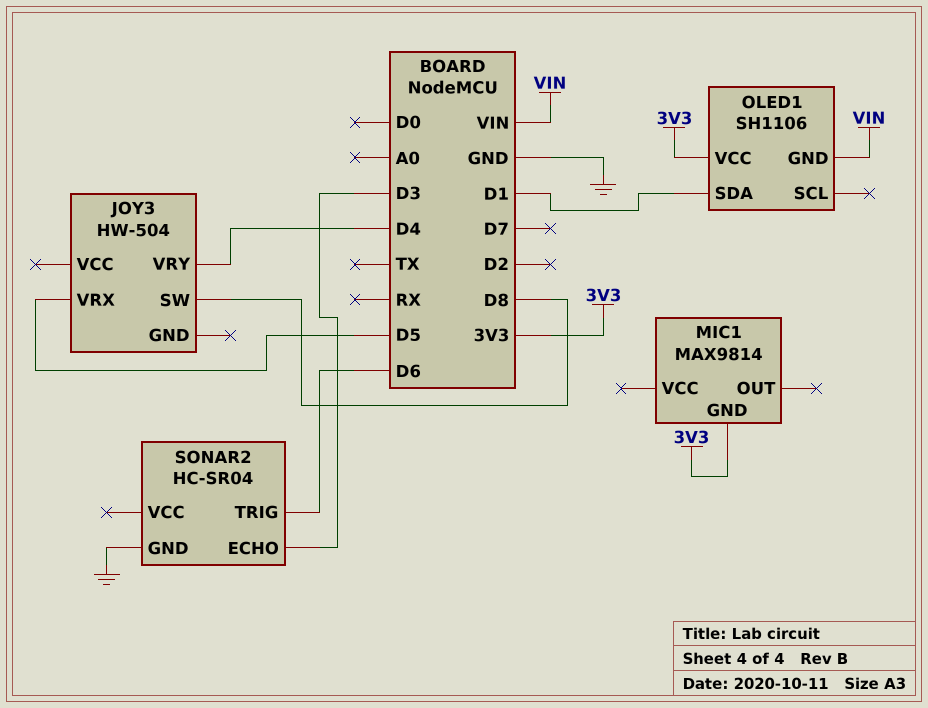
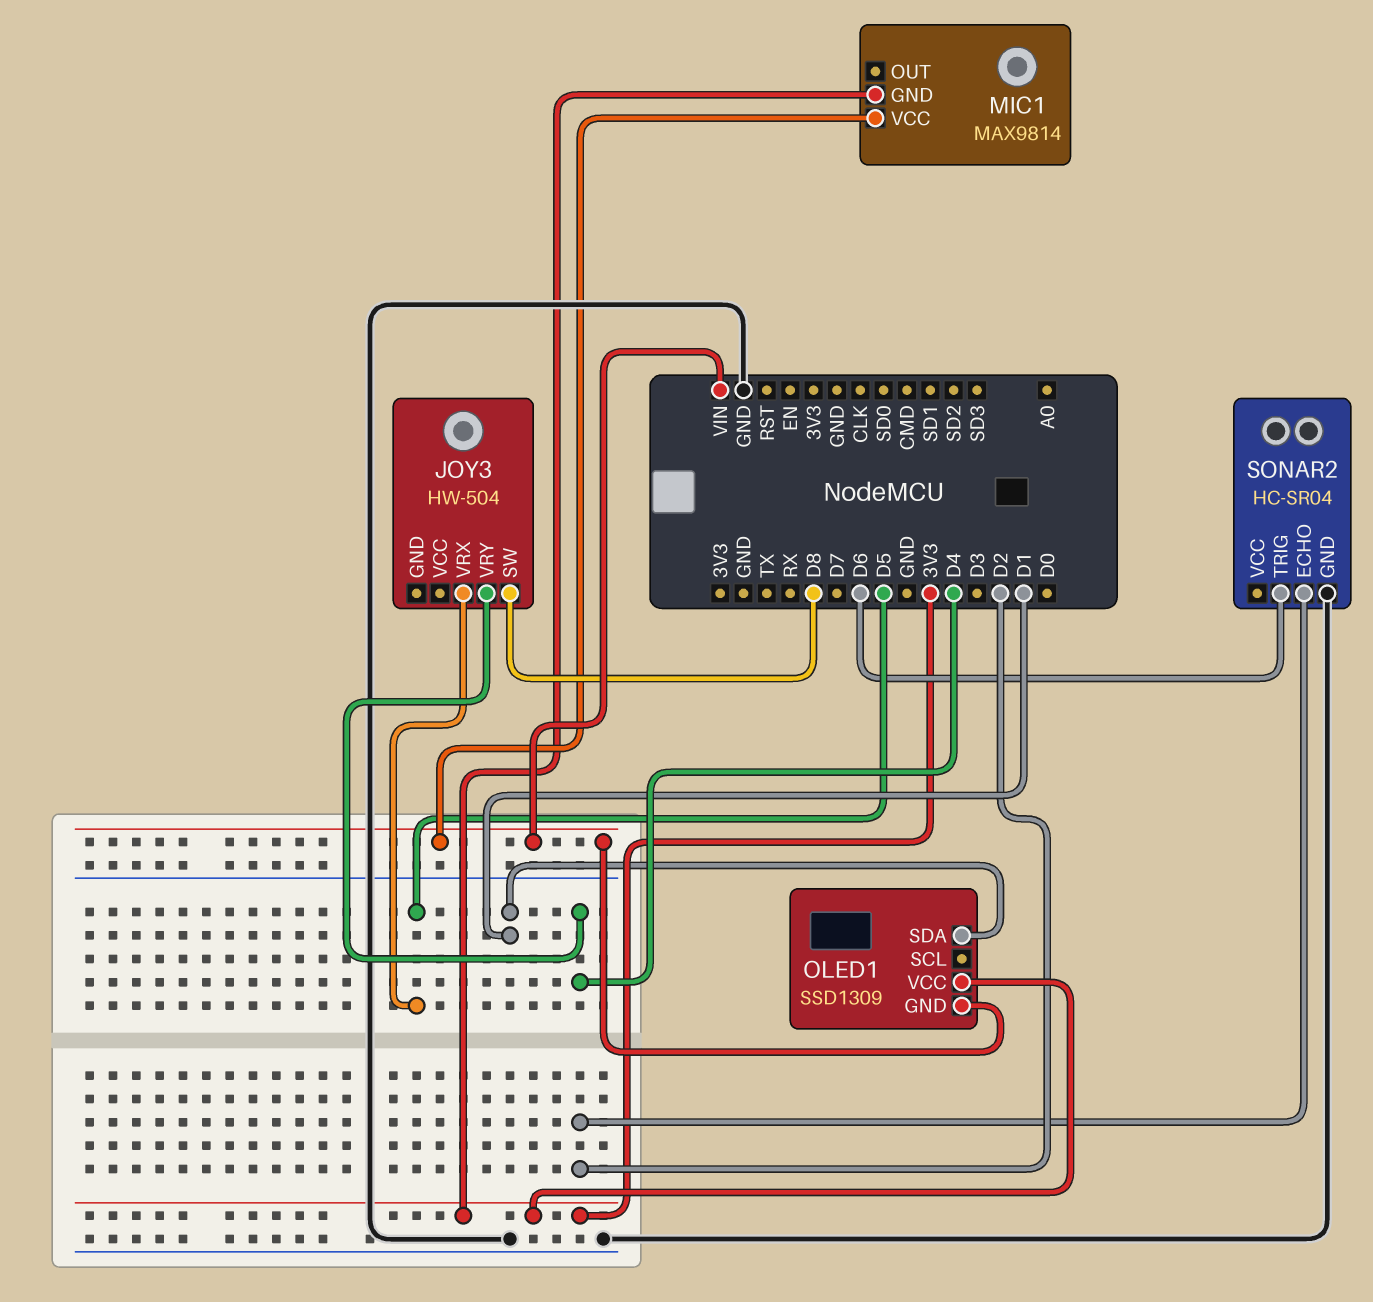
MIC1 pin VCC: none -> VIN
OLED1: SH1106 -> SSD1309
SONAR2 pin ECHO: D3 -> D2

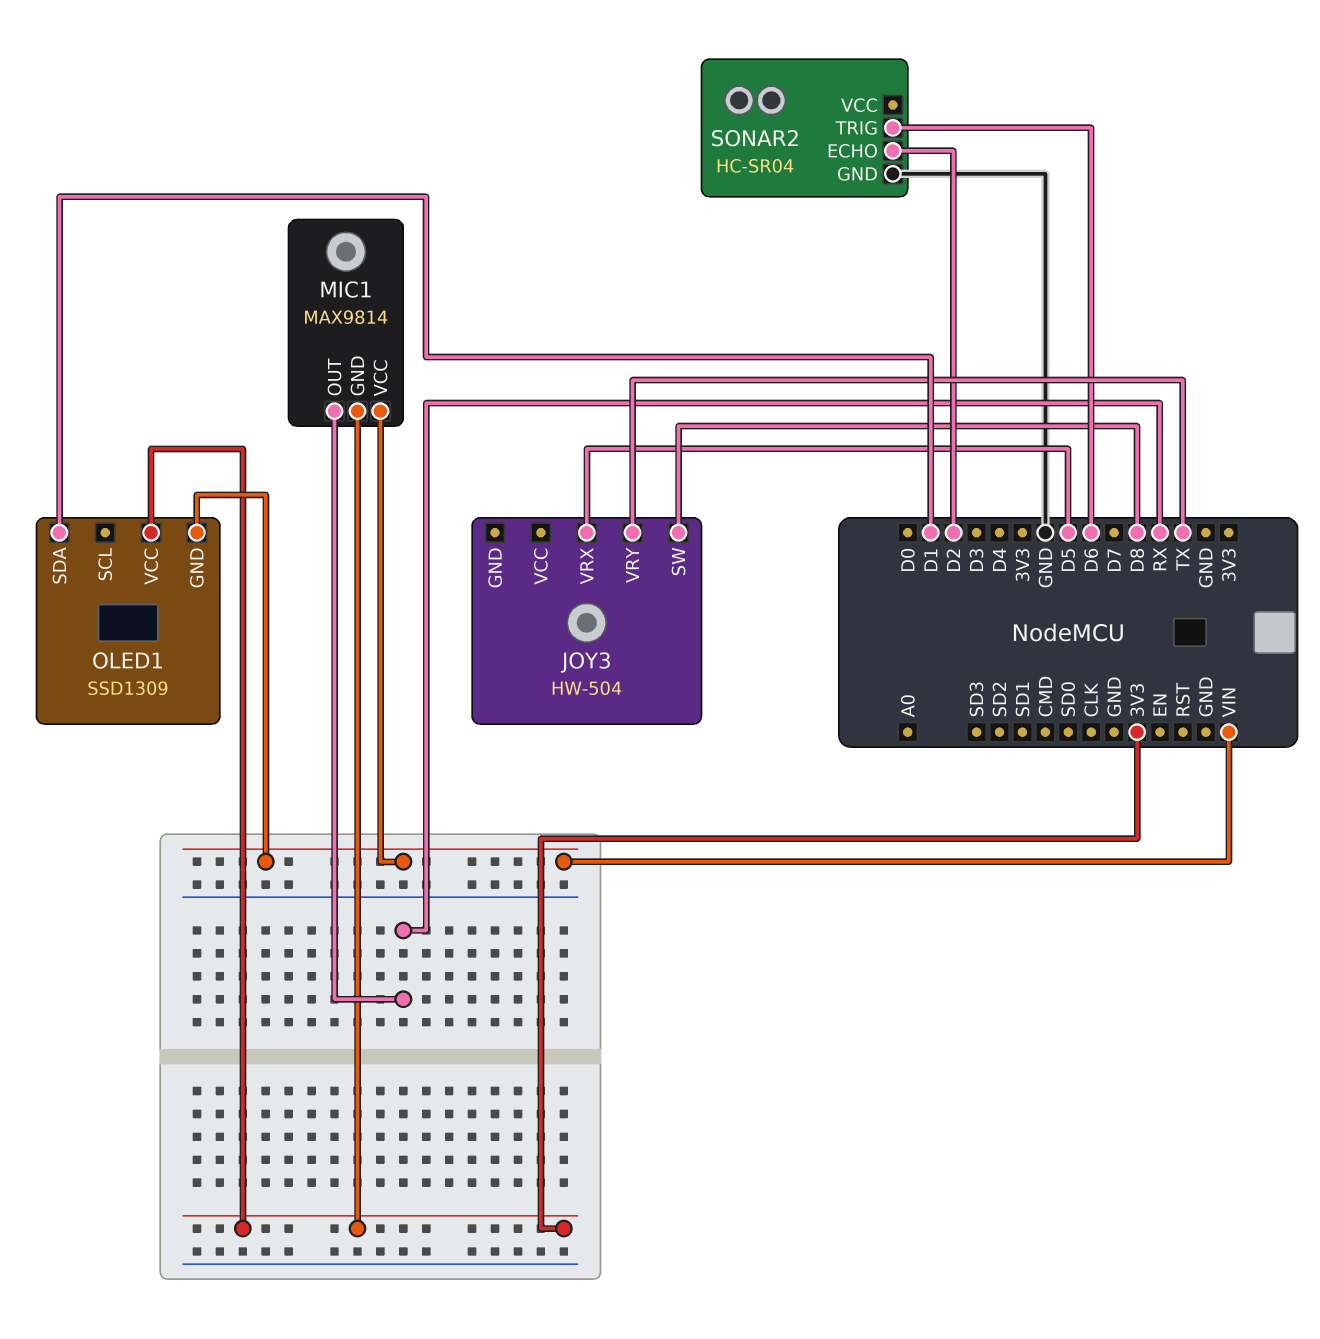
JOY3 pin VRY: D4 -> TX
MIC1 pin OUT: none -> RX

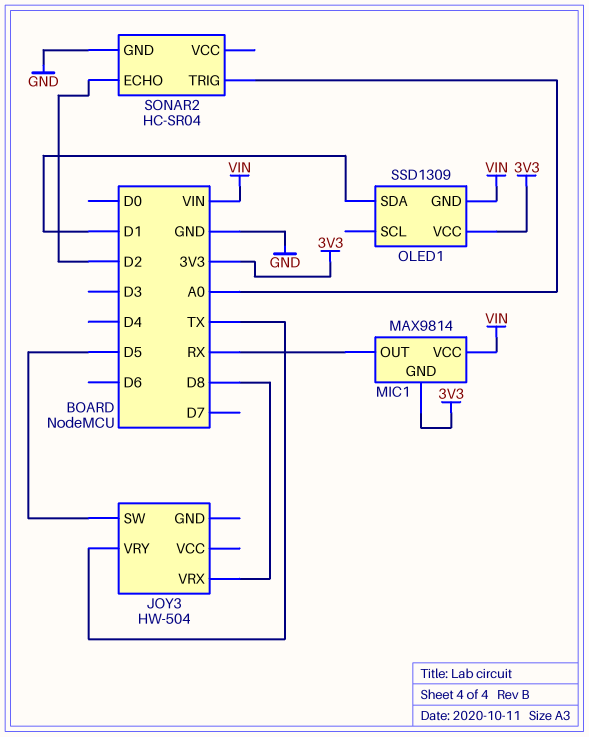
JOY3 pin SW: D8 -> D5
JOY3 pin VRX: D5 -> D8
SONAR2 pin TRIG: D6 -> A0

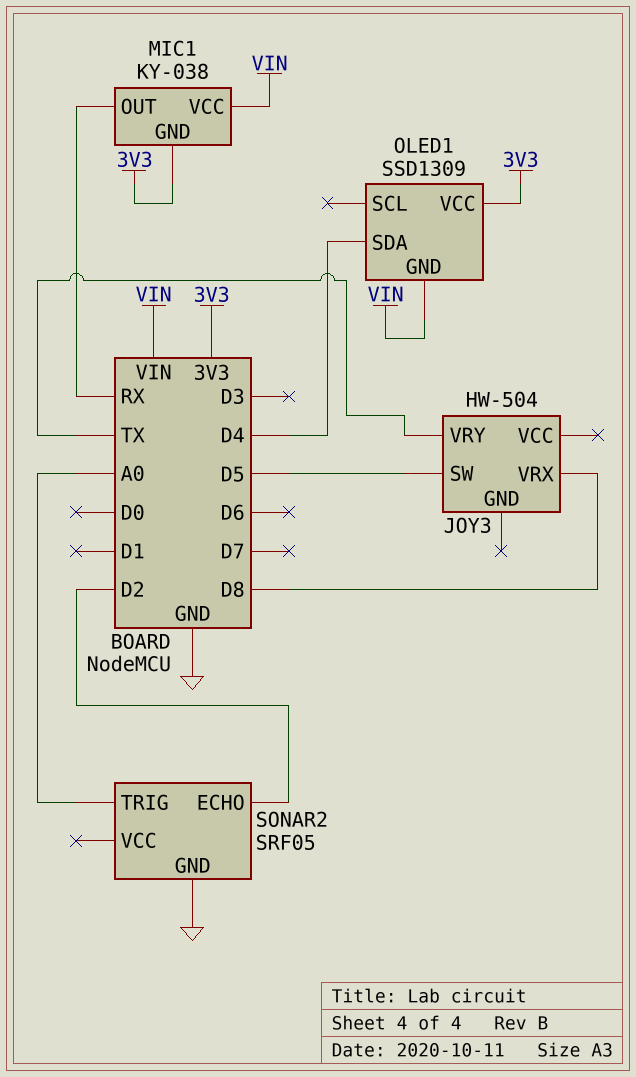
MIC1: MAX9814 -> KY-038
OLED1 pin SDA: D1 -> D4
SONAR2: HC-SR04 -> SRF05

